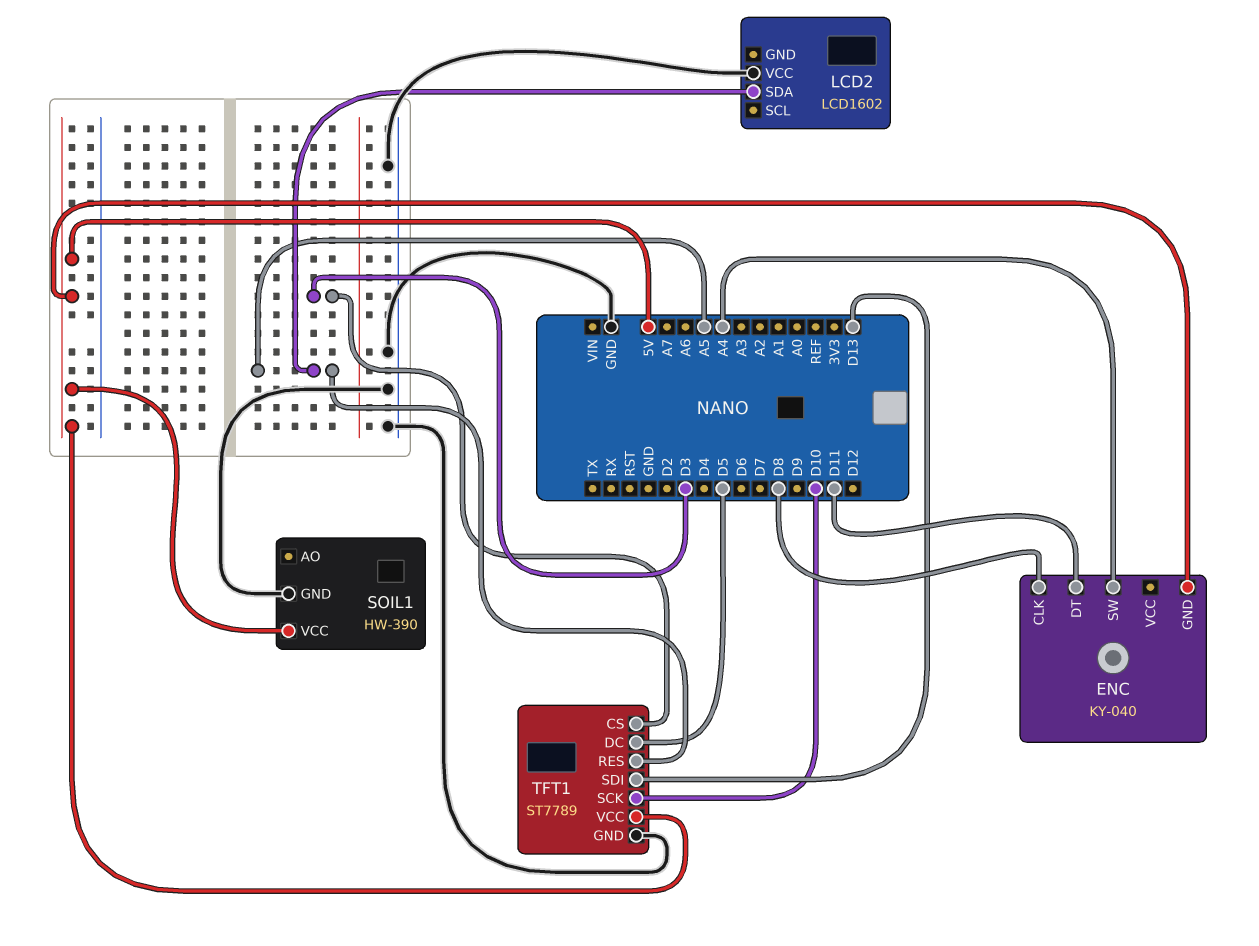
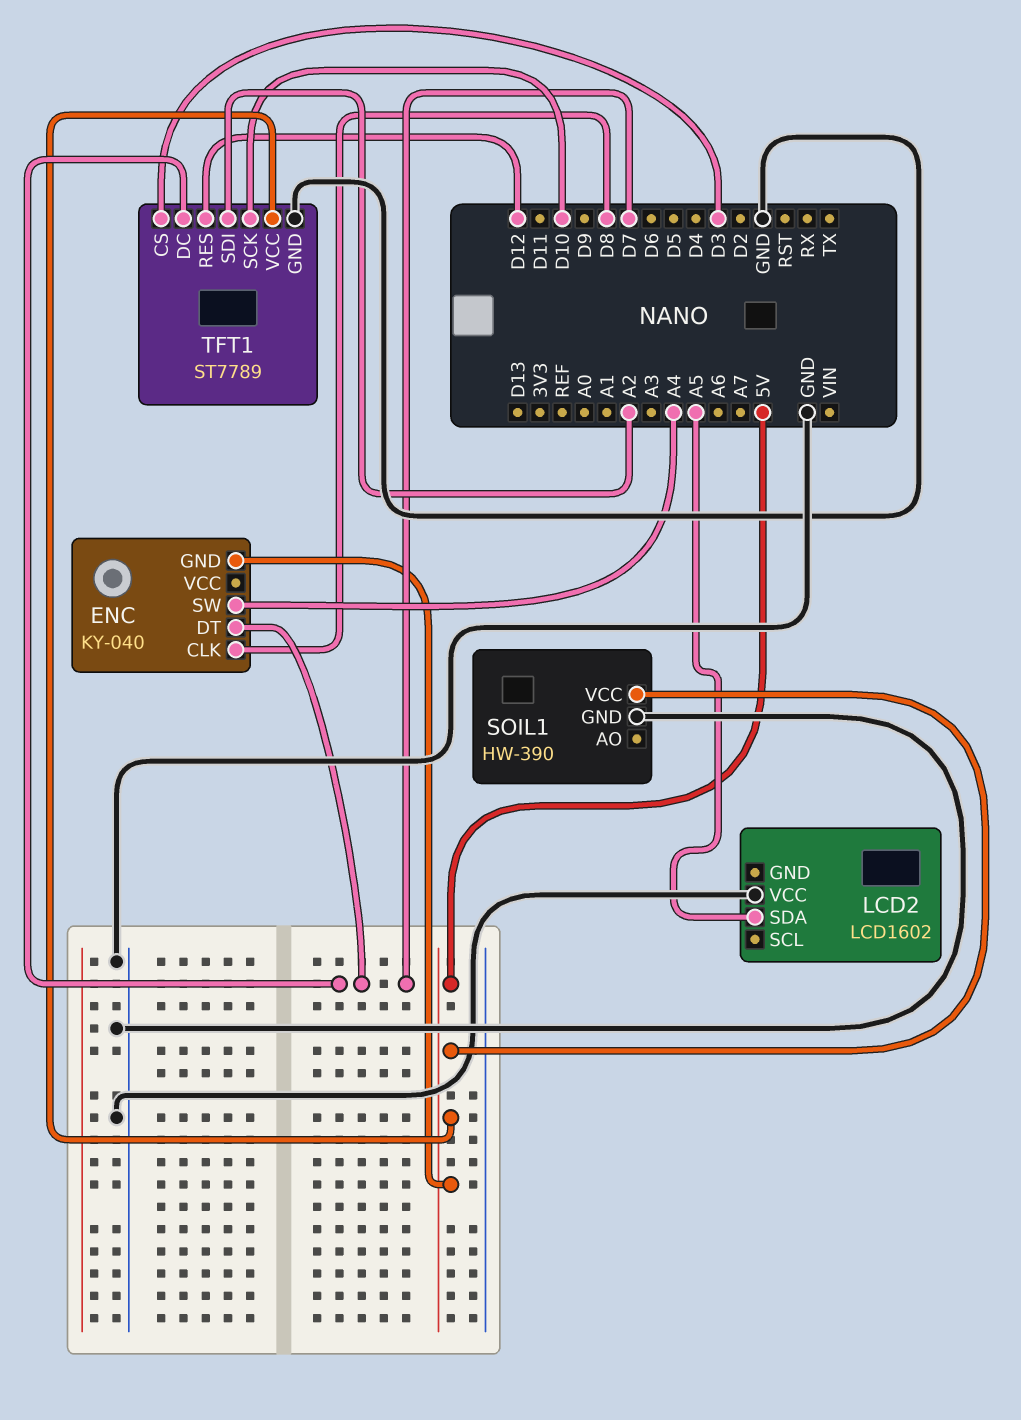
ENC pin DT: D11 -> D7
TFT1 pin DC: D5 -> D7
TFT1 pin RES: A5 -> D12
TFT1 pin SDI: D13 -> A2

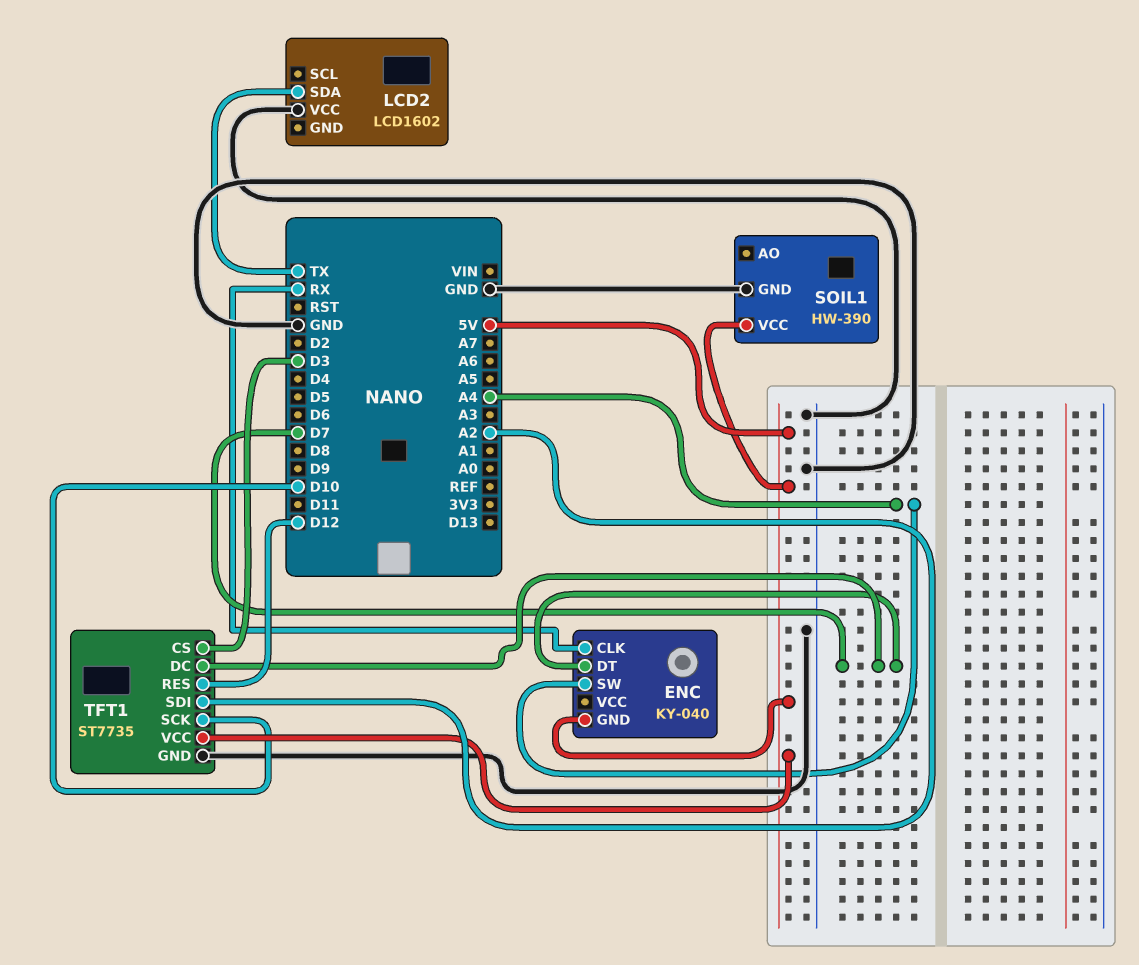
ENC pin CLK: D8 -> RX
LCD2 pin SDA: A5 -> TX
TFT1: ST7789 -> ST7735

